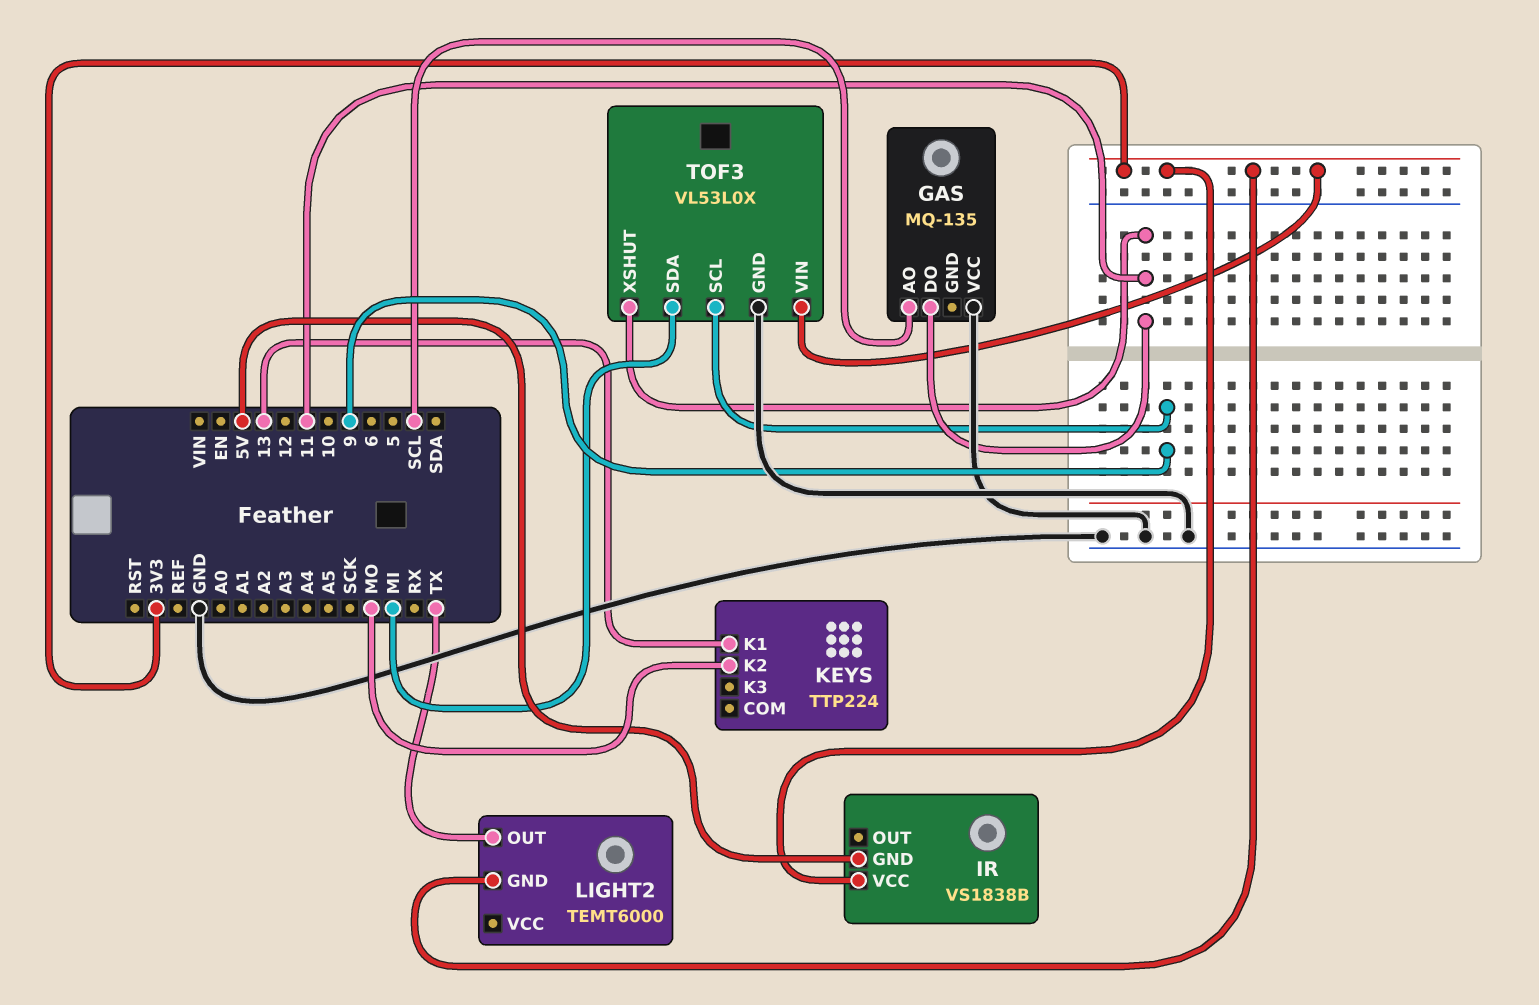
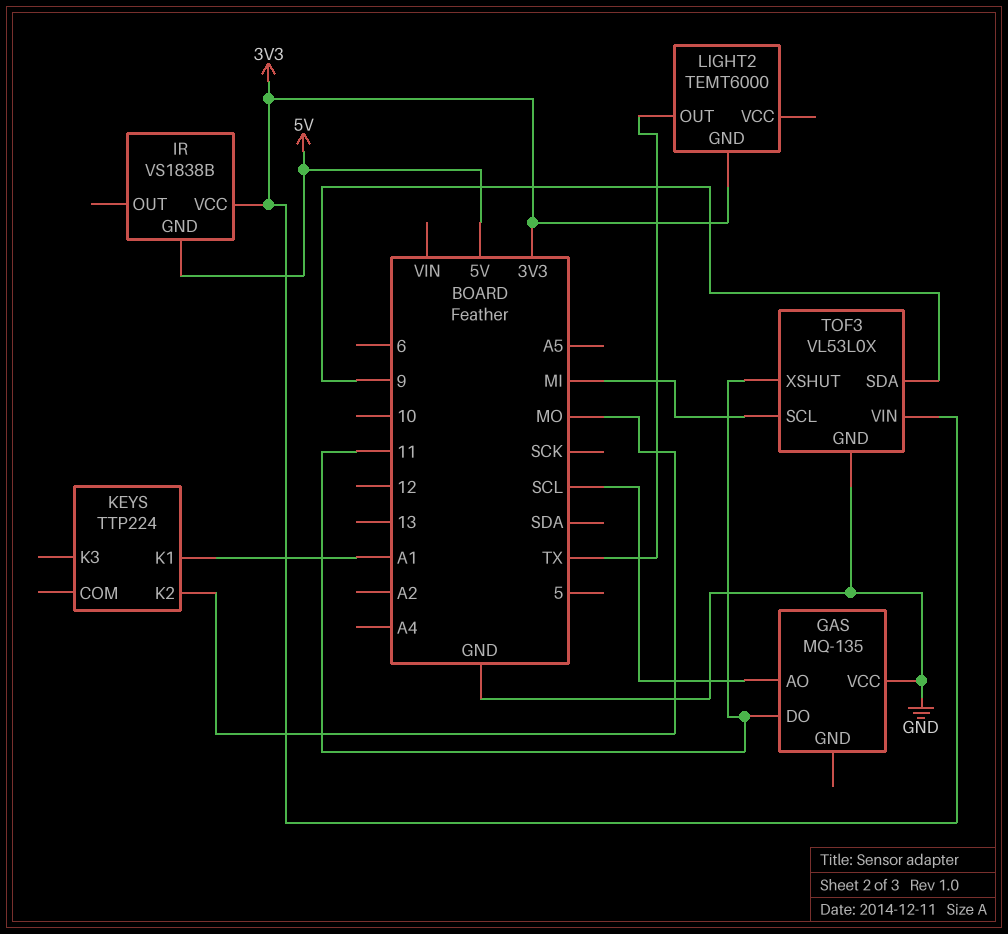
KEYS pin K1: 13 -> A1
TOF3 pin SCL: 9 -> MI
TOF3 pin SDA: MI -> 9

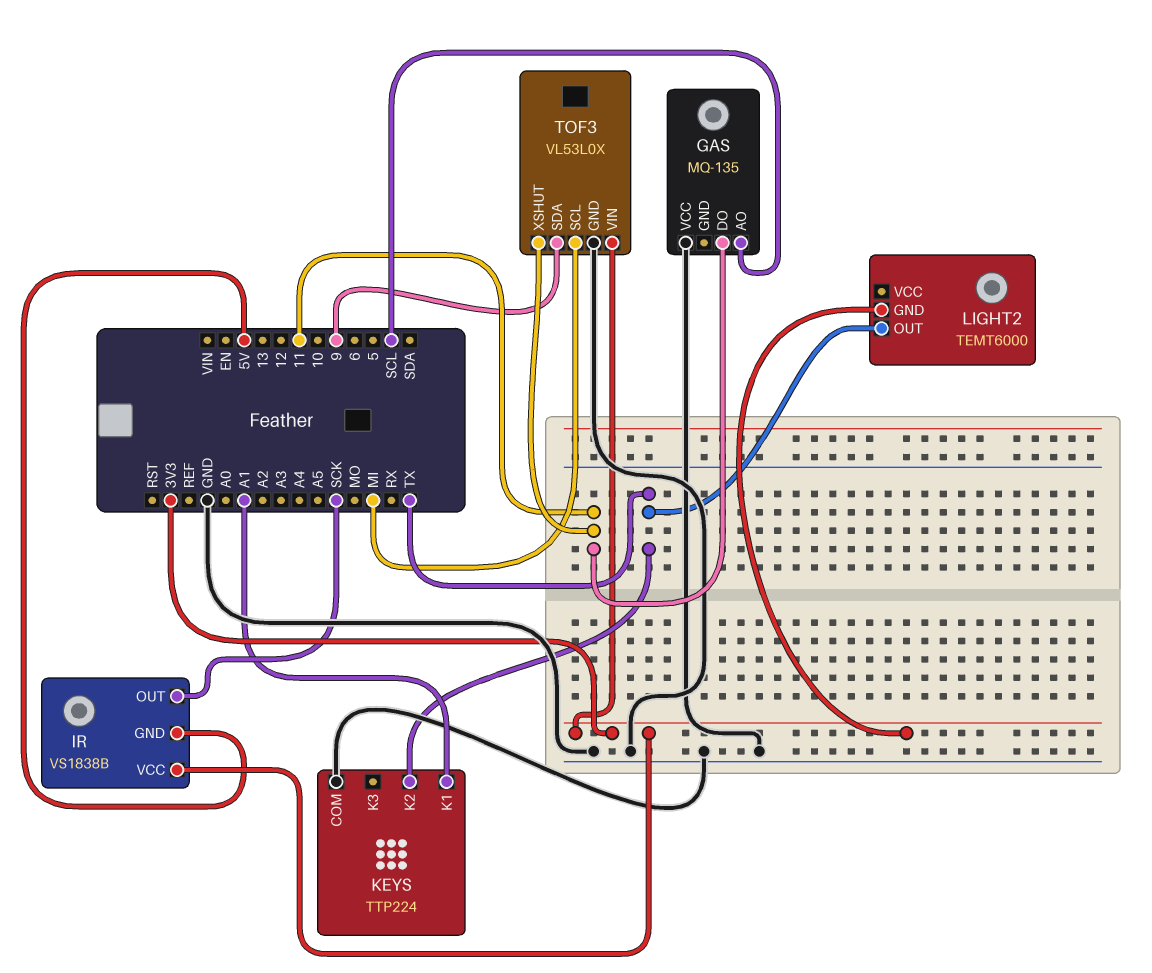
IR pin OUT: none -> SCK
KEYS pin COM: none -> GND
KEYS pin K2: MO -> TX

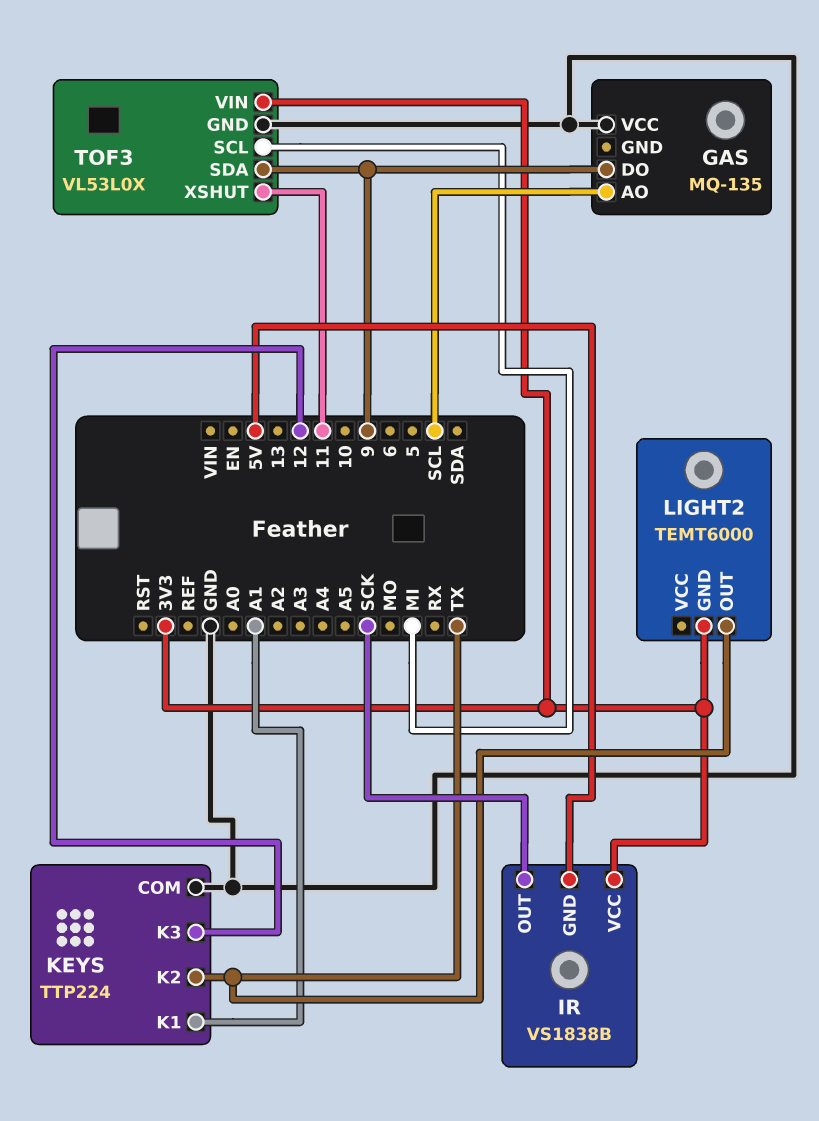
GAS pin DO: 11 -> 9
KEYS pin K3: none -> 12

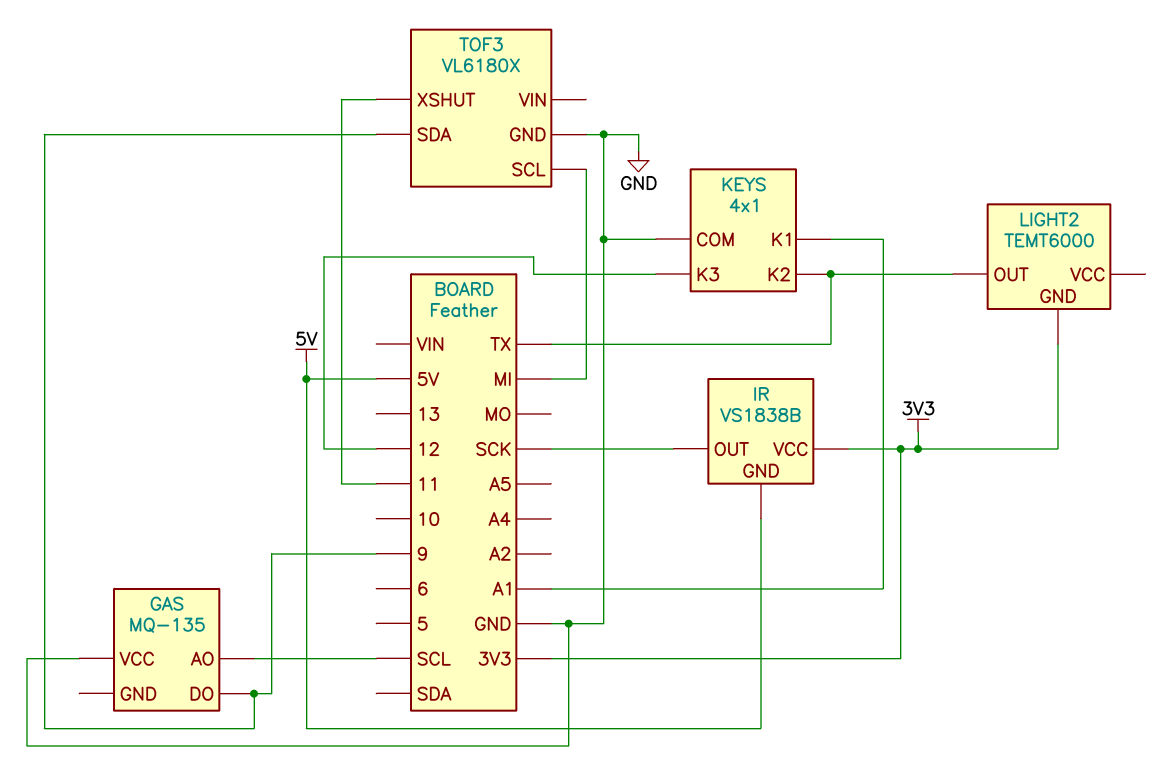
KEYS: TTP224 -> 4x1
TOF3: VL53L0X -> VL6180X
TOF3 pin VIN: 3V3 -> none

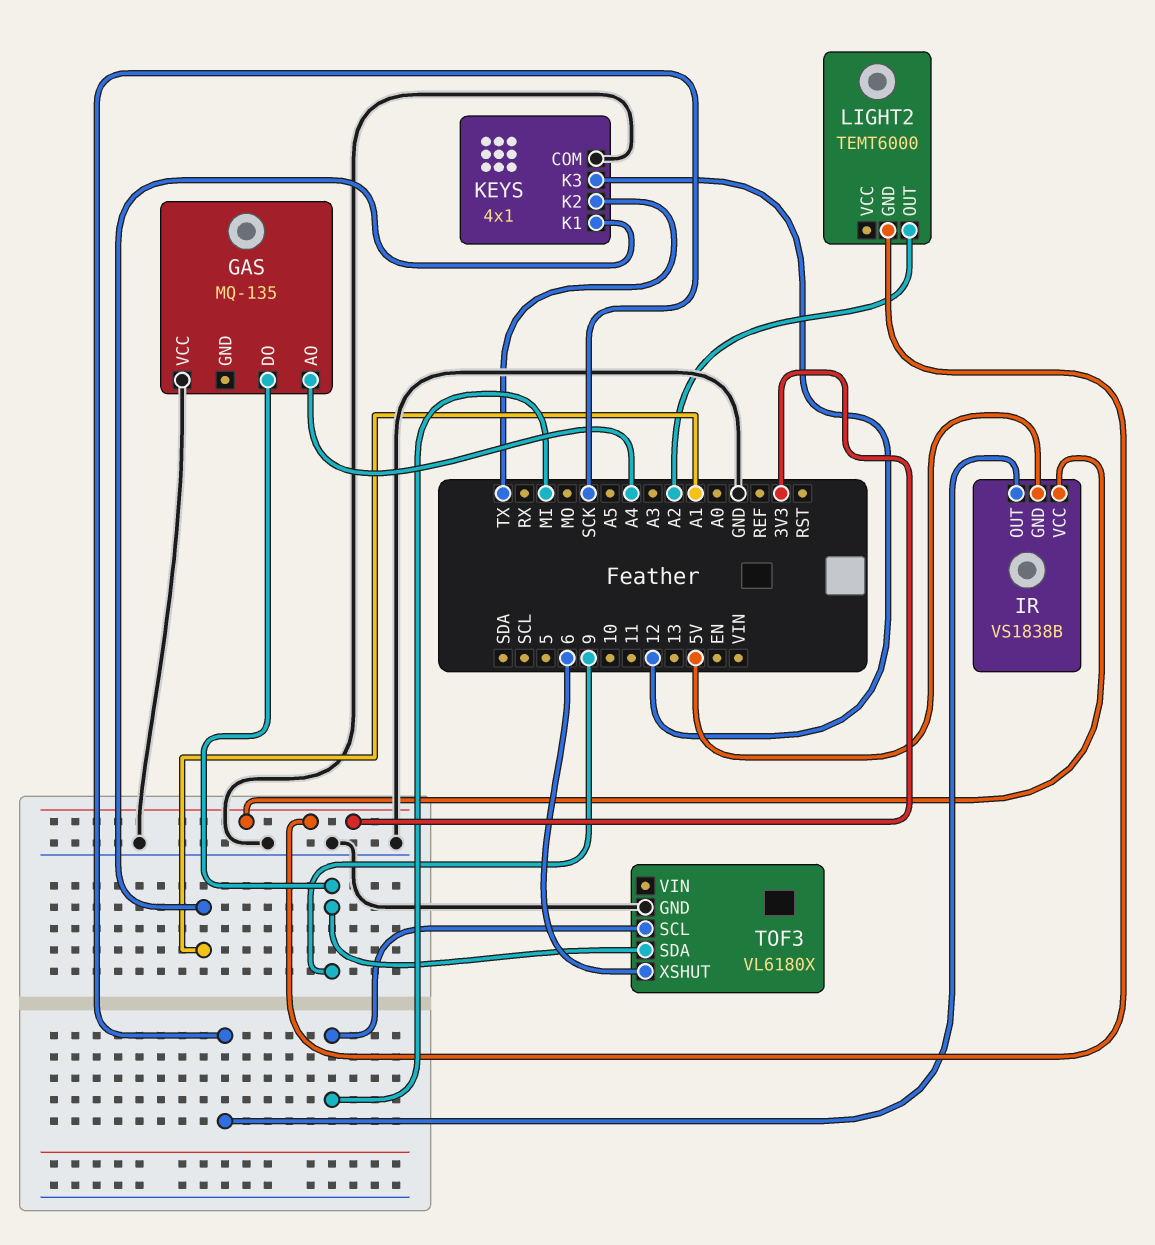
GAS pin AO: SCL -> A4
LIGHT2 pin OUT: TX -> A2
TOF3 pin XSHUT: 11 -> 6

